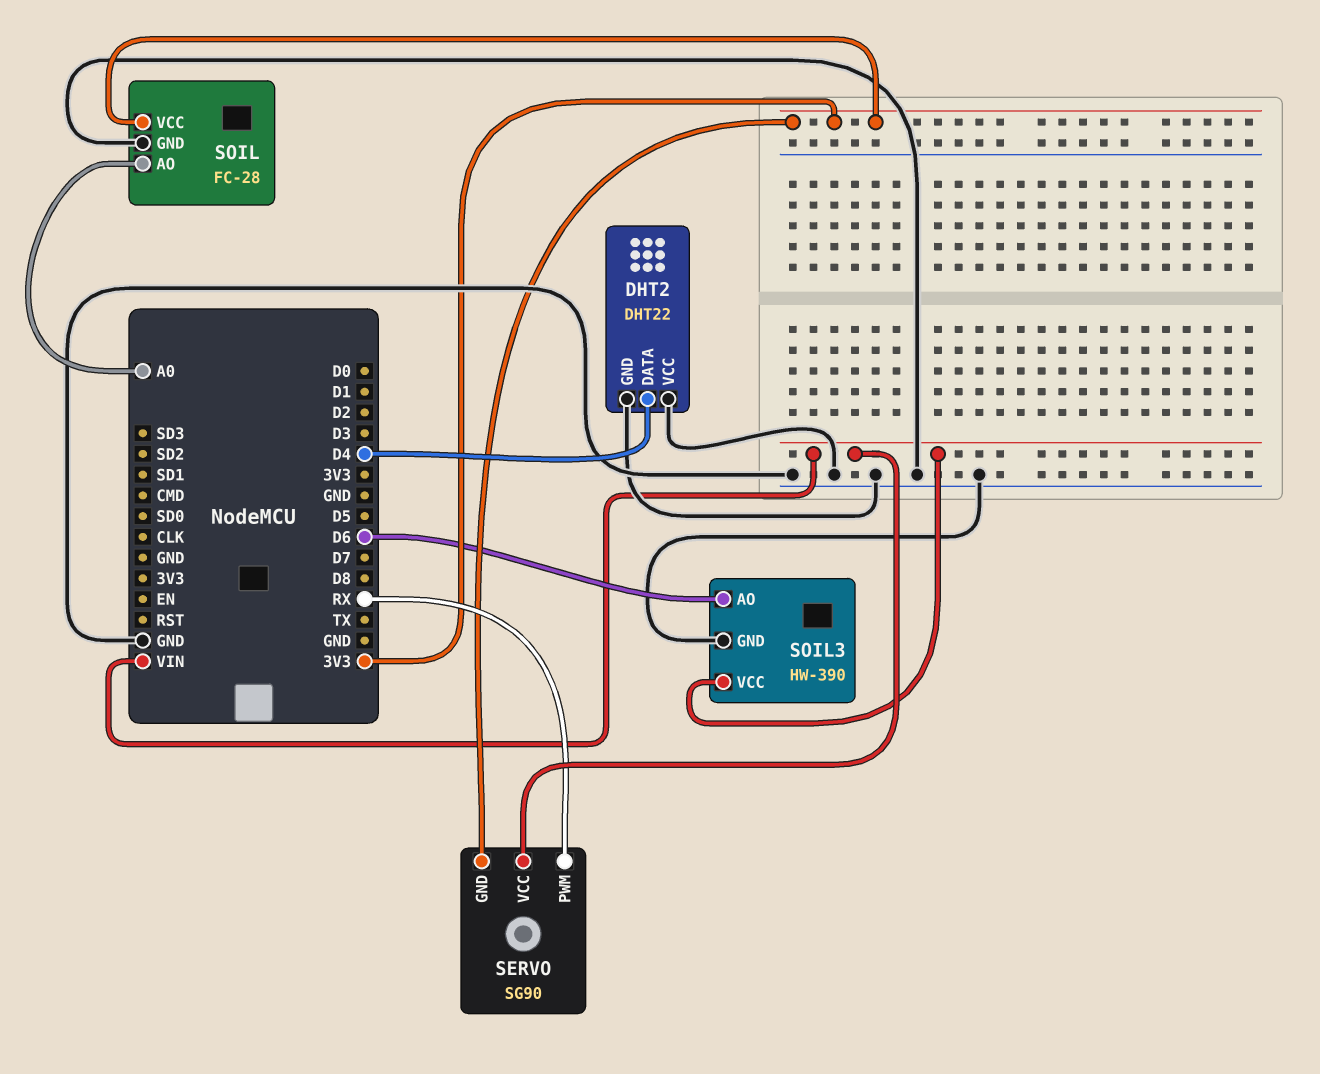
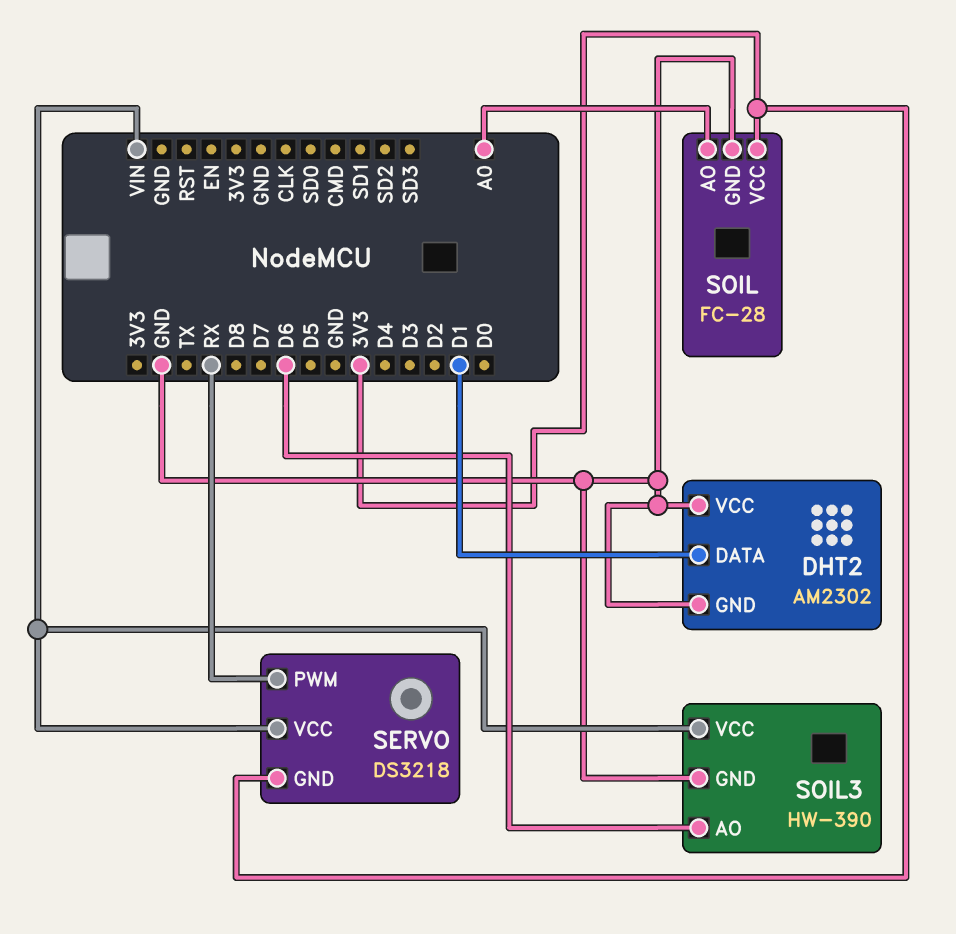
DHT2: DHT22 -> AM2302
DHT2 pin DATA: D4 -> D1
SERVO: SG90 -> DS3218

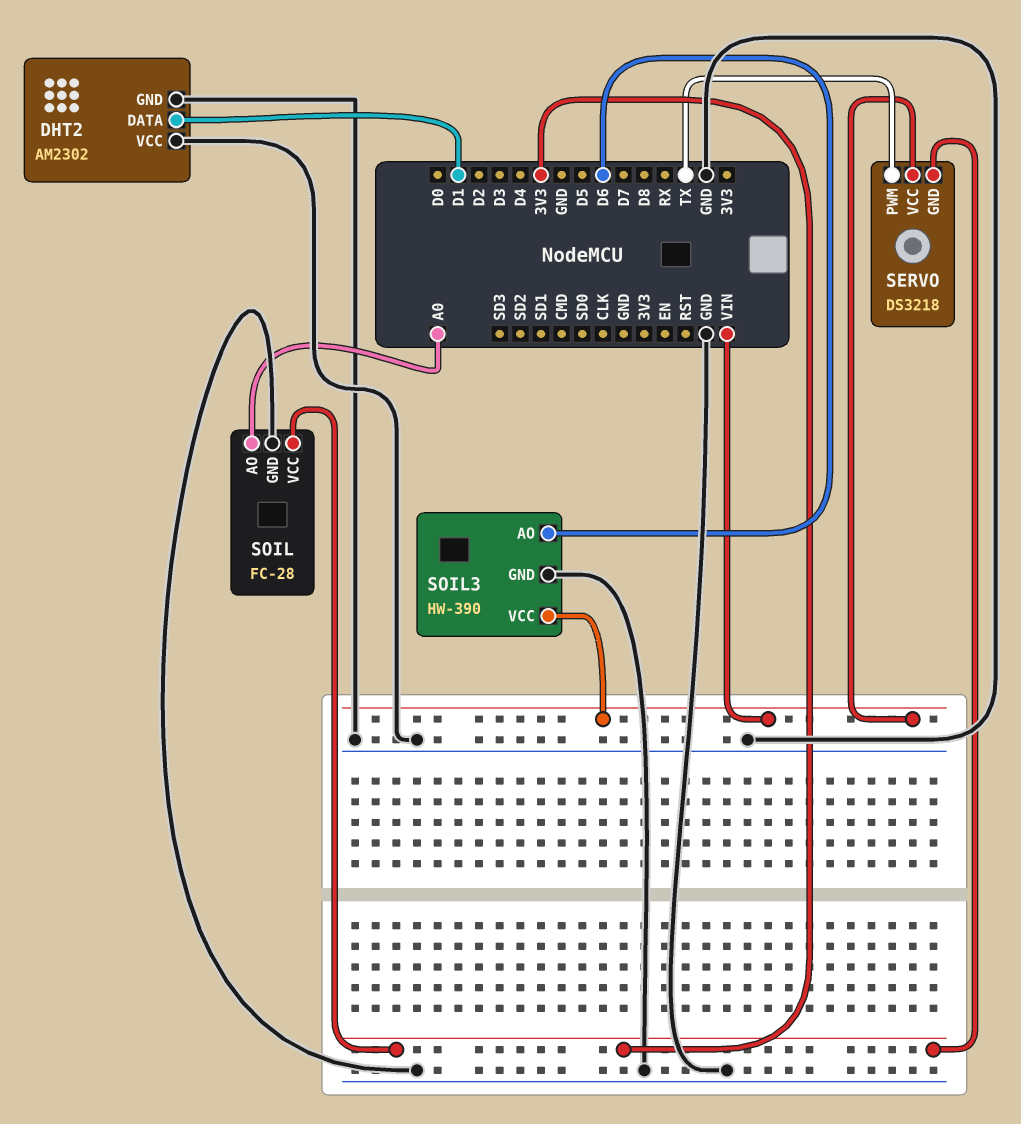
SERVO pin PWM: RX -> TX

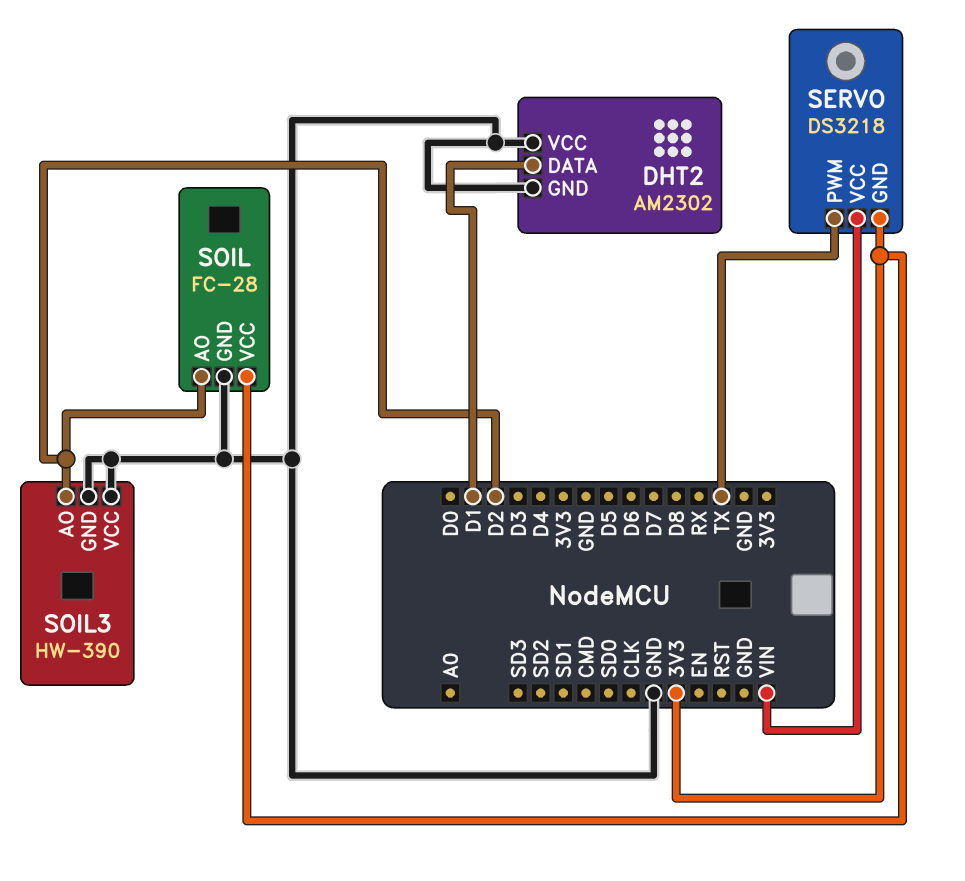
SOIL pin AO: A0 -> D2
SOIL3 pin AO: D6 -> D2
SOIL3 pin VCC: VIN -> GND

